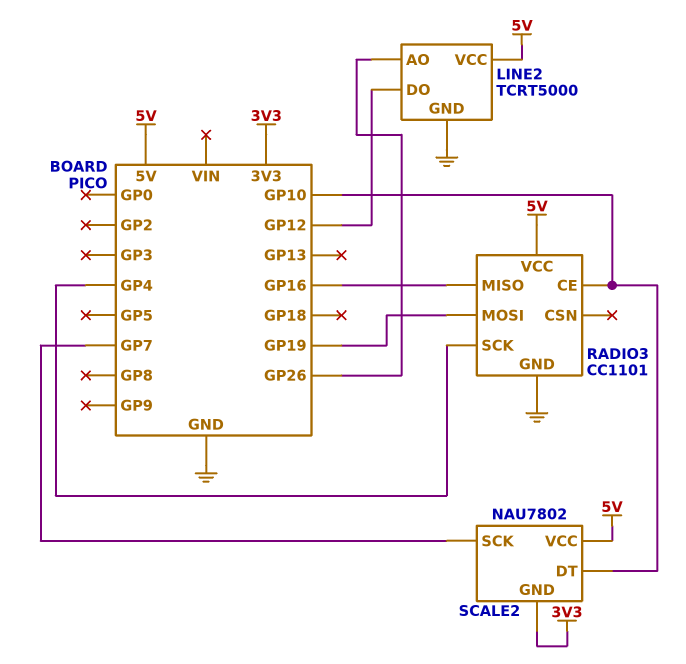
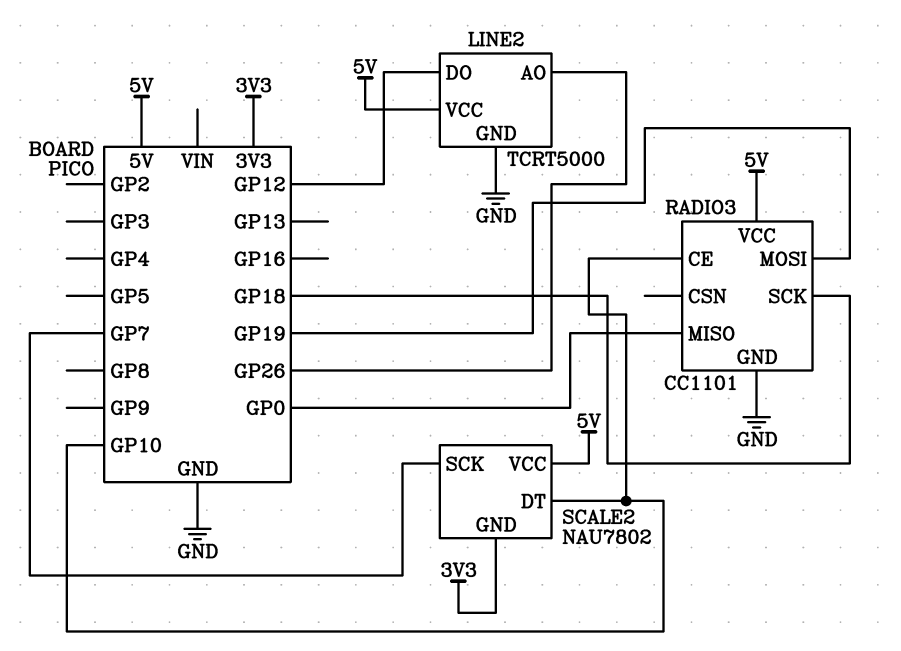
RADIO3 pin MISO: GP16 -> GP0
RADIO3 pin SCK: GP4 -> GP18

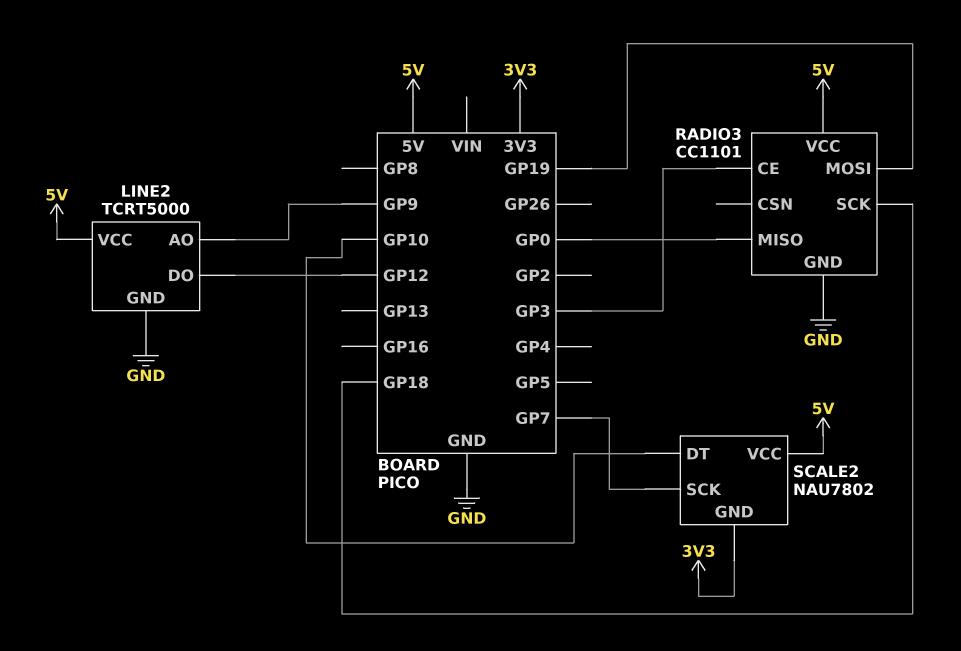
LINE2 pin AO: GP26 -> GP9
RADIO3 pin CE: GP10 -> GP3

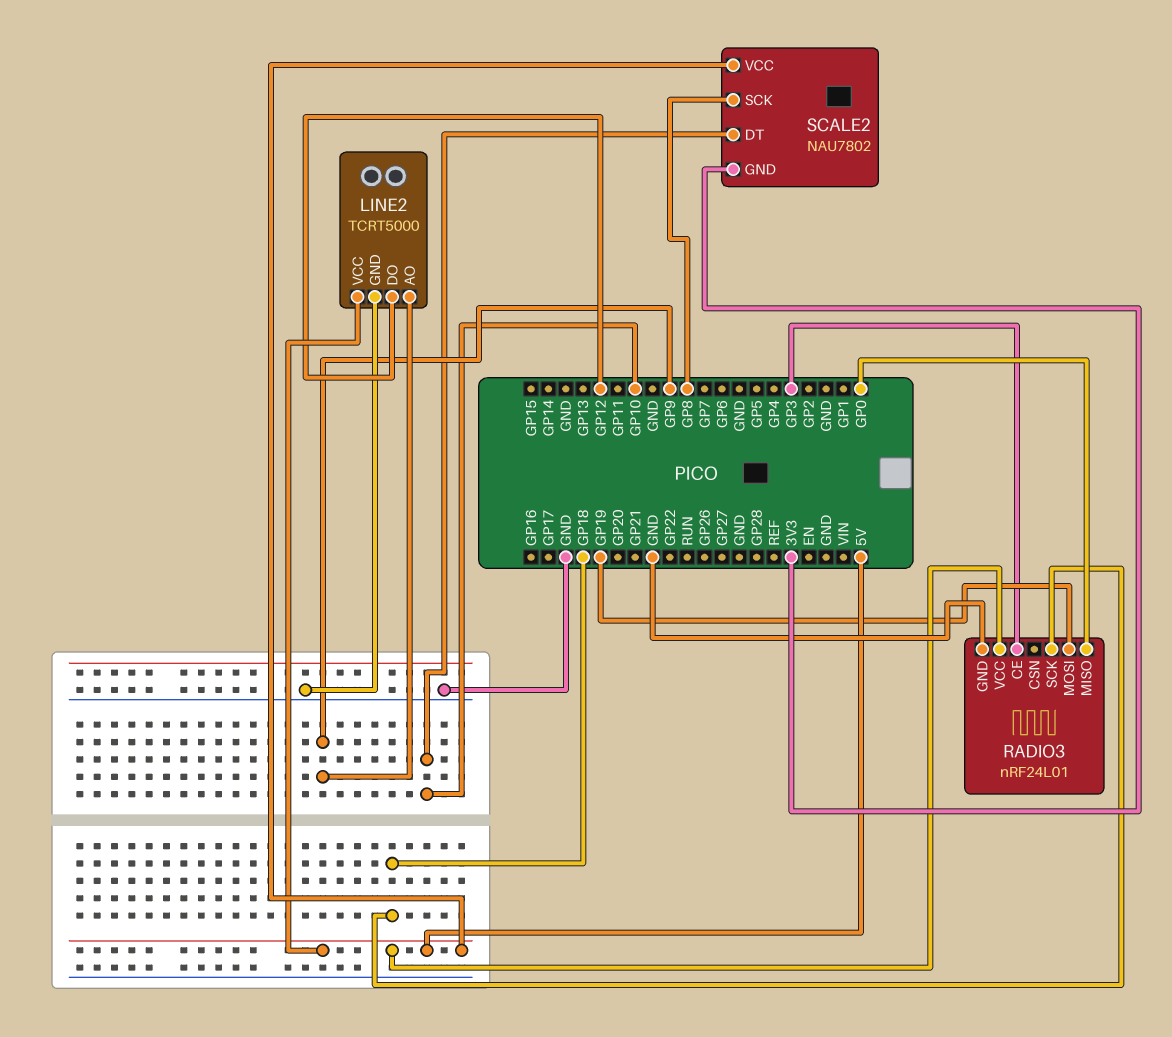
RADIO3: CC1101 -> nRF24L01
SCALE2 pin SCK: GP7 -> GP8

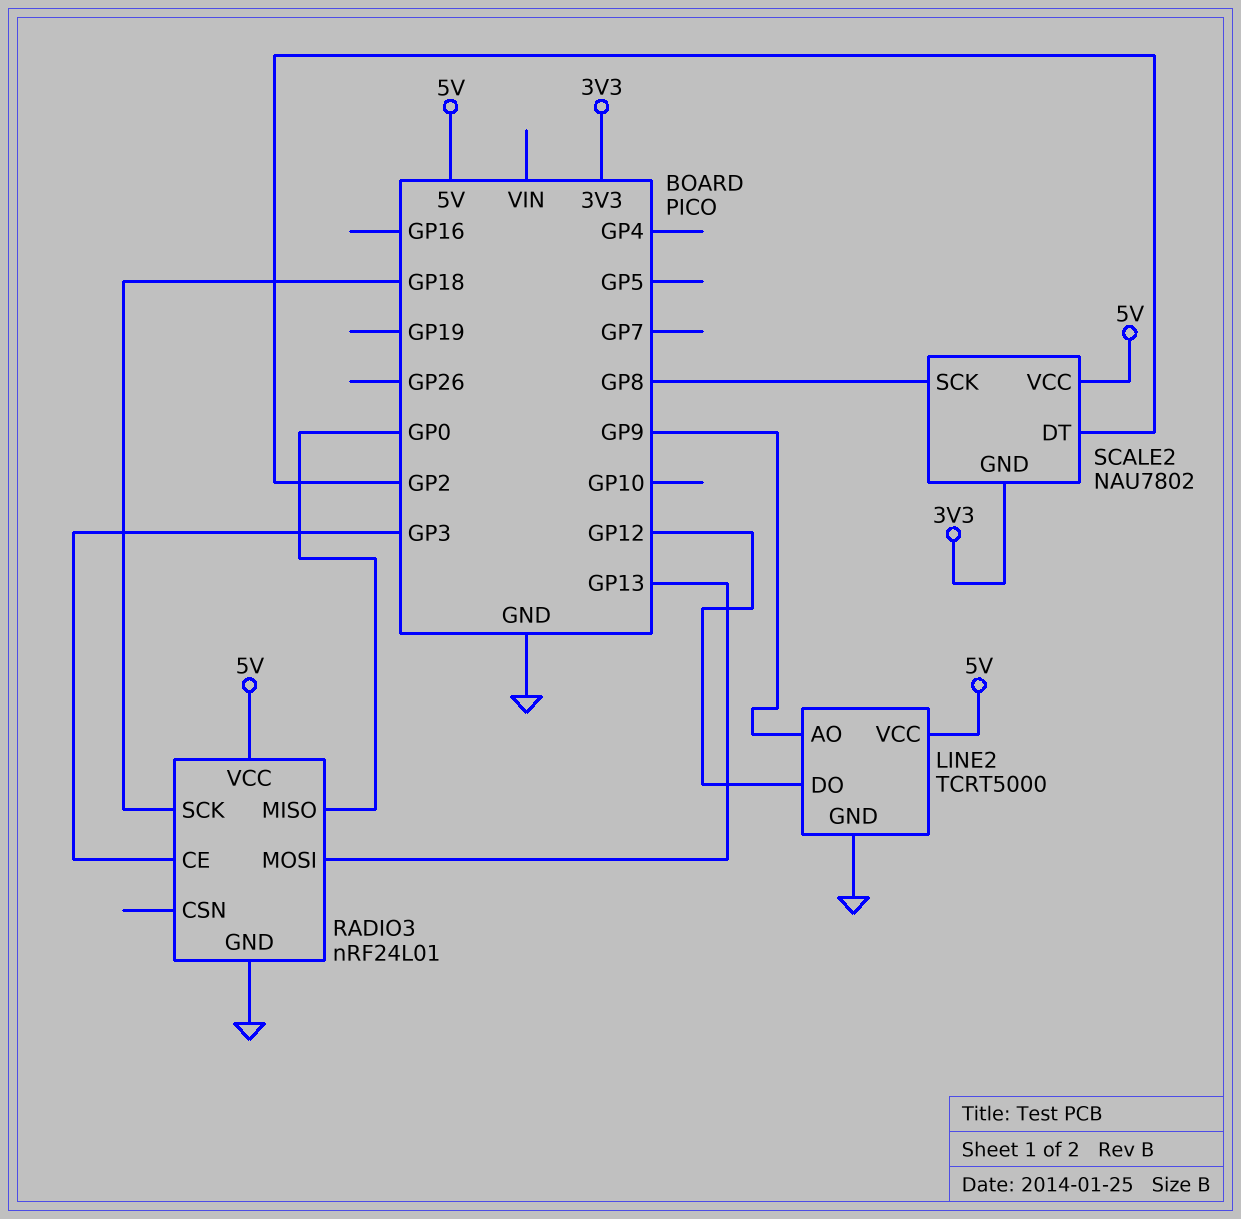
RADIO3 pin MOSI: GP19 -> GP13
SCALE2 pin DT: GP10 -> GP2

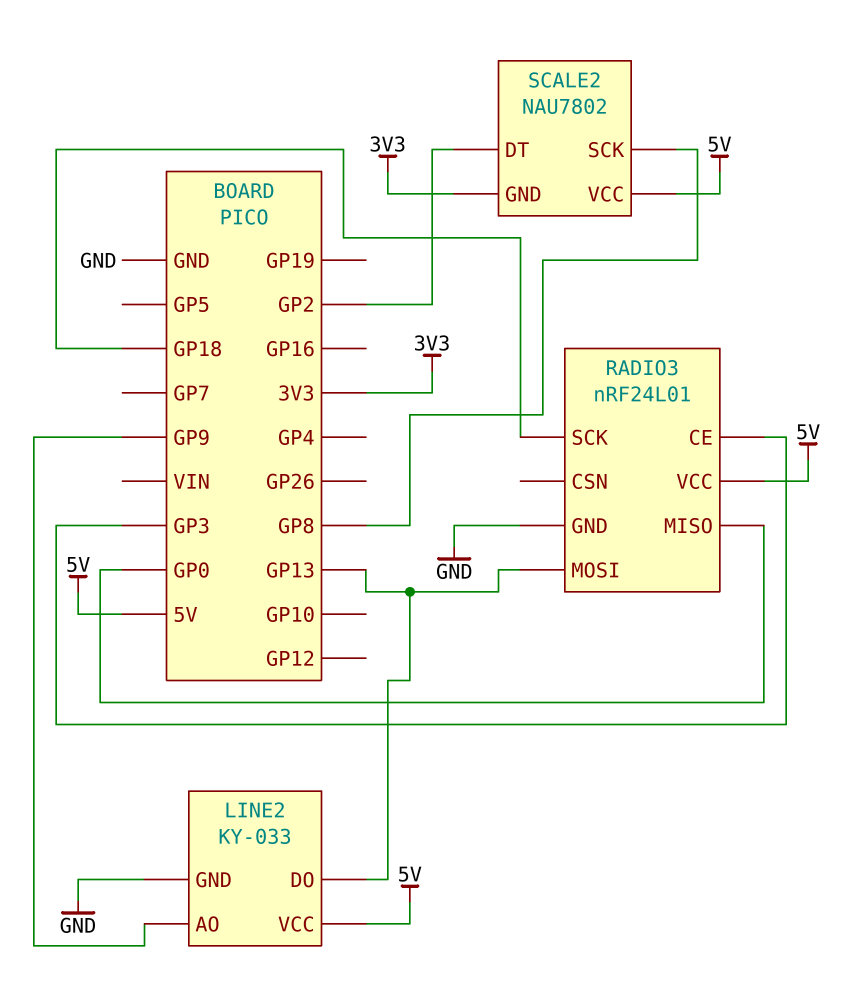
LINE2: TCRT5000 -> KY-033
LINE2 pin DO: GP12 -> GP13

